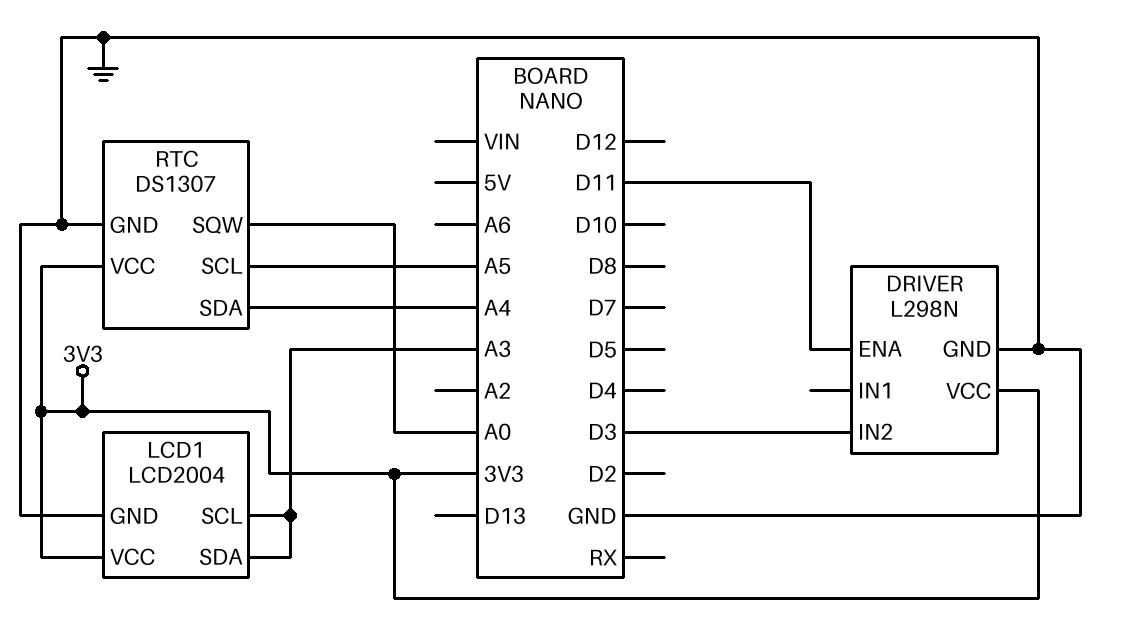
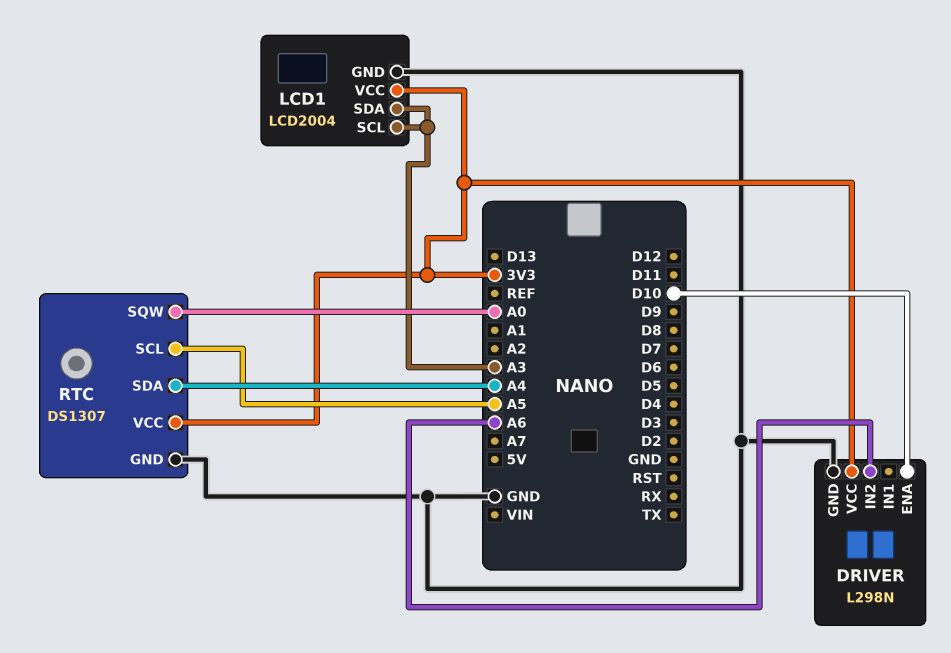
DRIVER pin ENA: D11 -> D10
DRIVER pin IN2: D3 -> A6

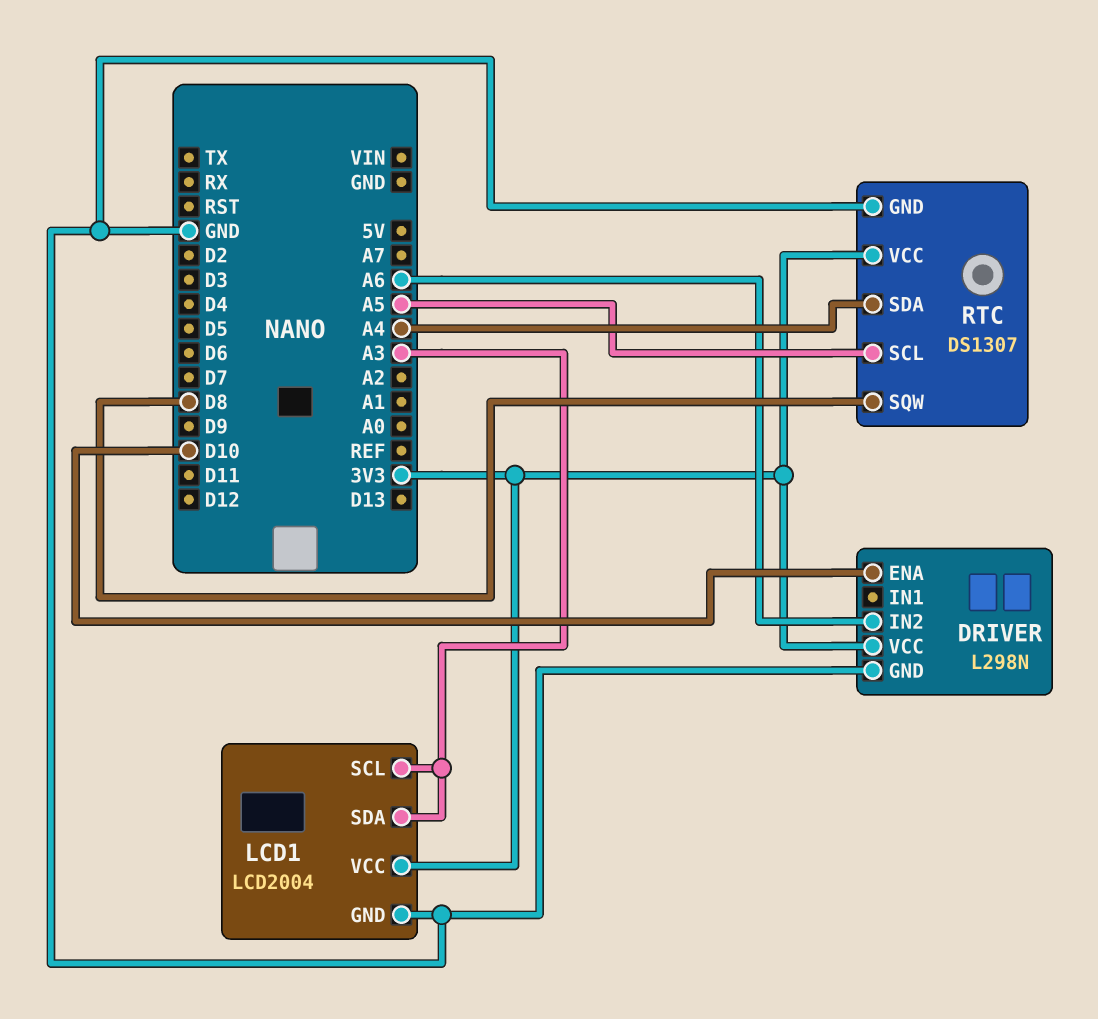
RTC pin SQW: A0 -> D8

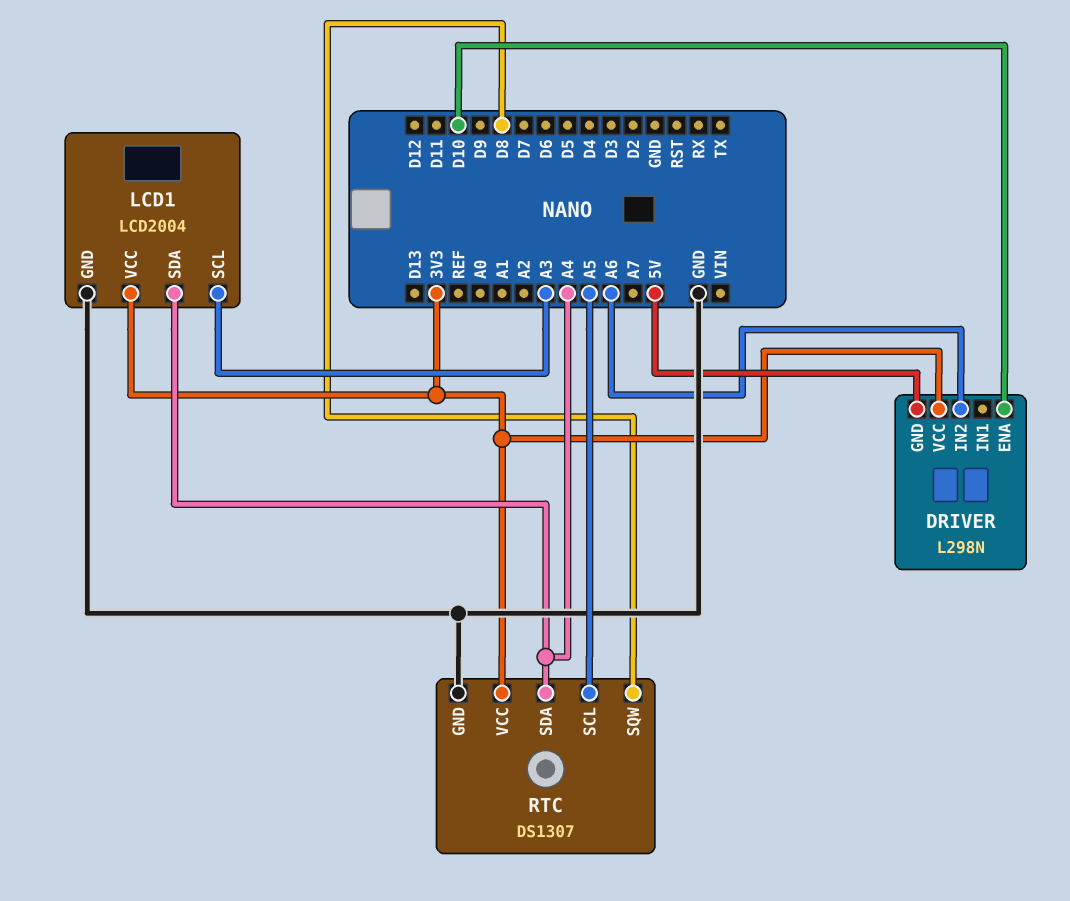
DRIVER pin GND: GND -> 5V
LCD1 pin SDA: A3 -> A4

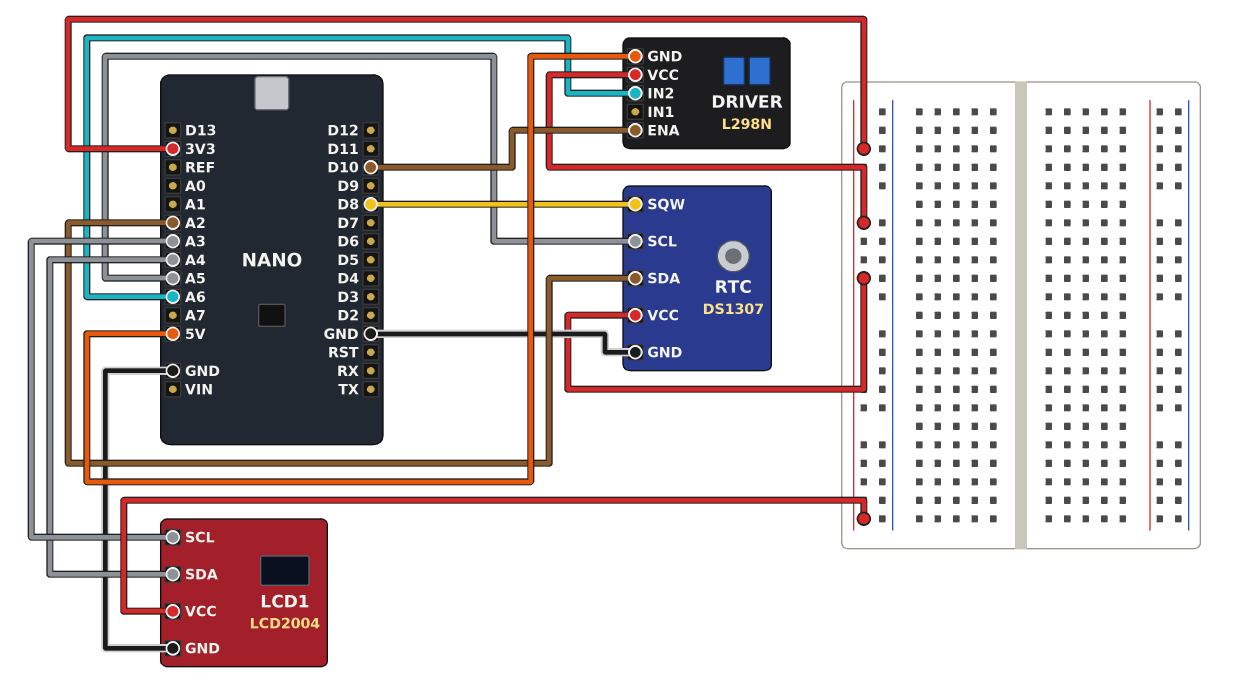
RTC pin SDA: A4 -> A2

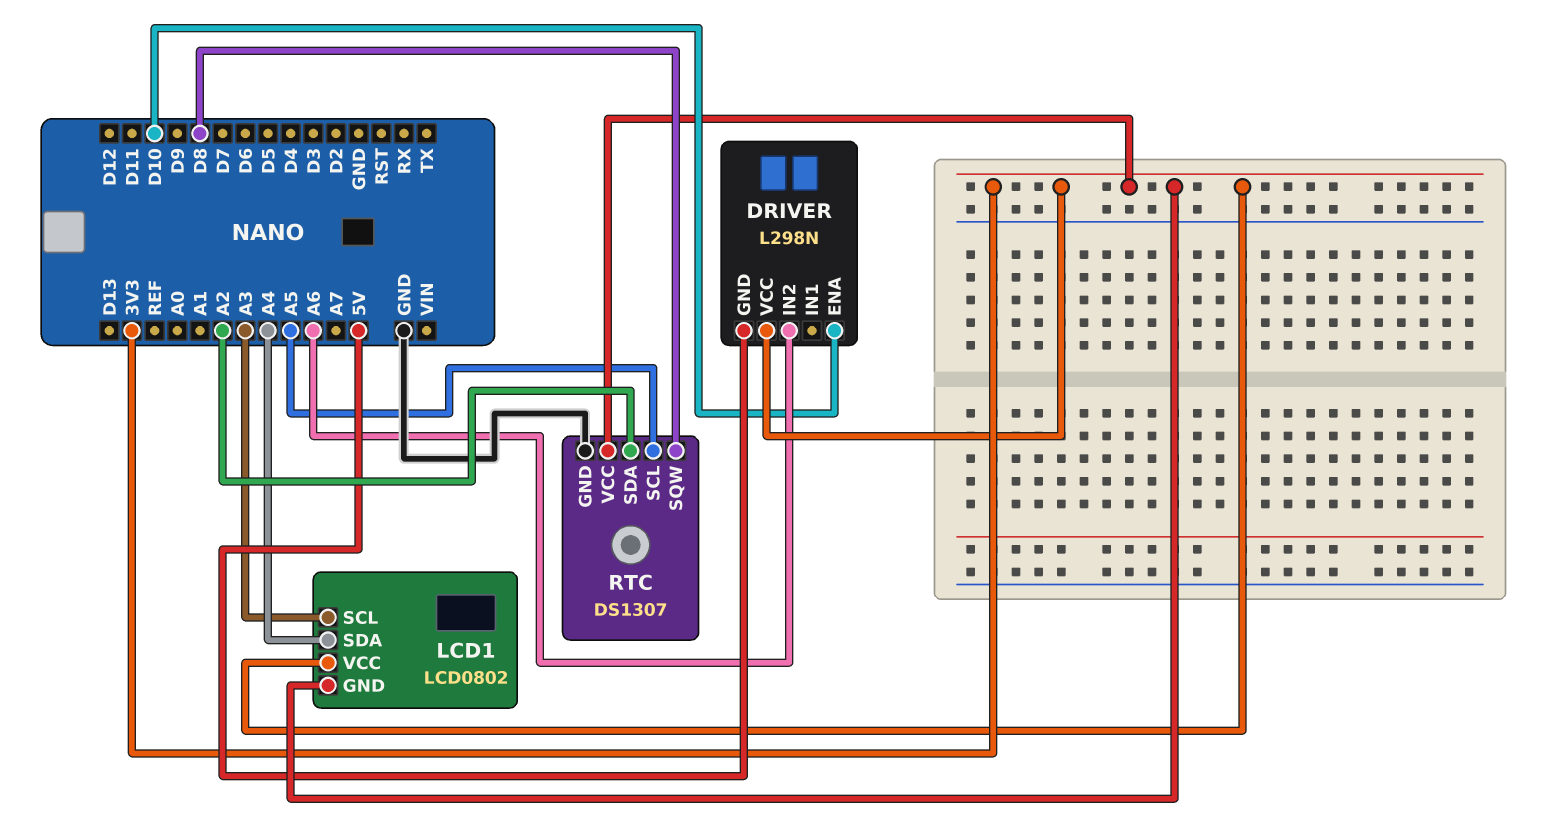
LCD1: LCD2004 -> LCD0802
LCD1 pin GND: GND -> 3V3

